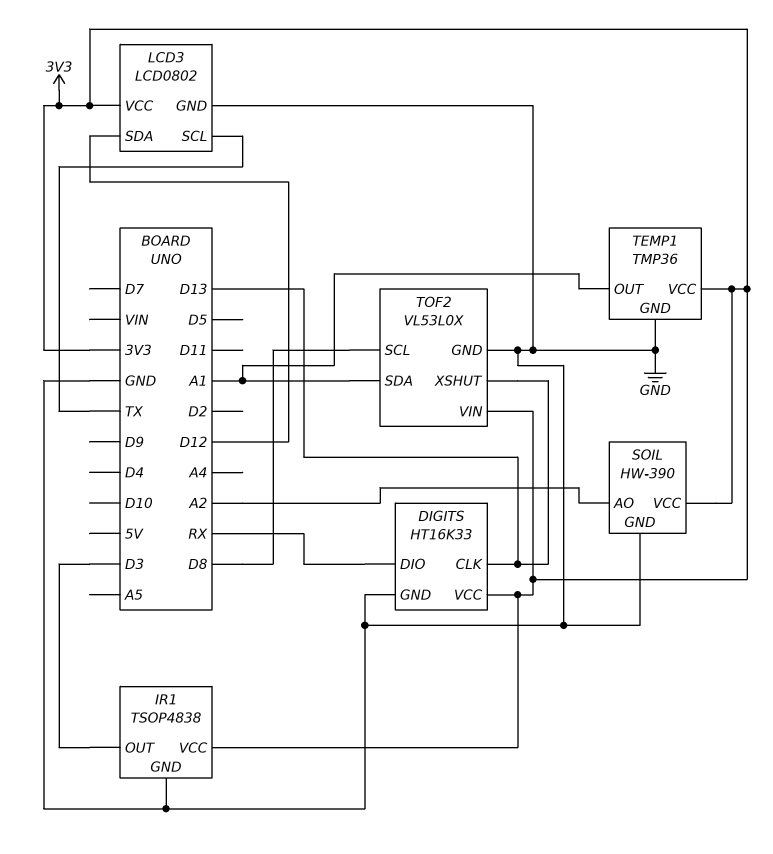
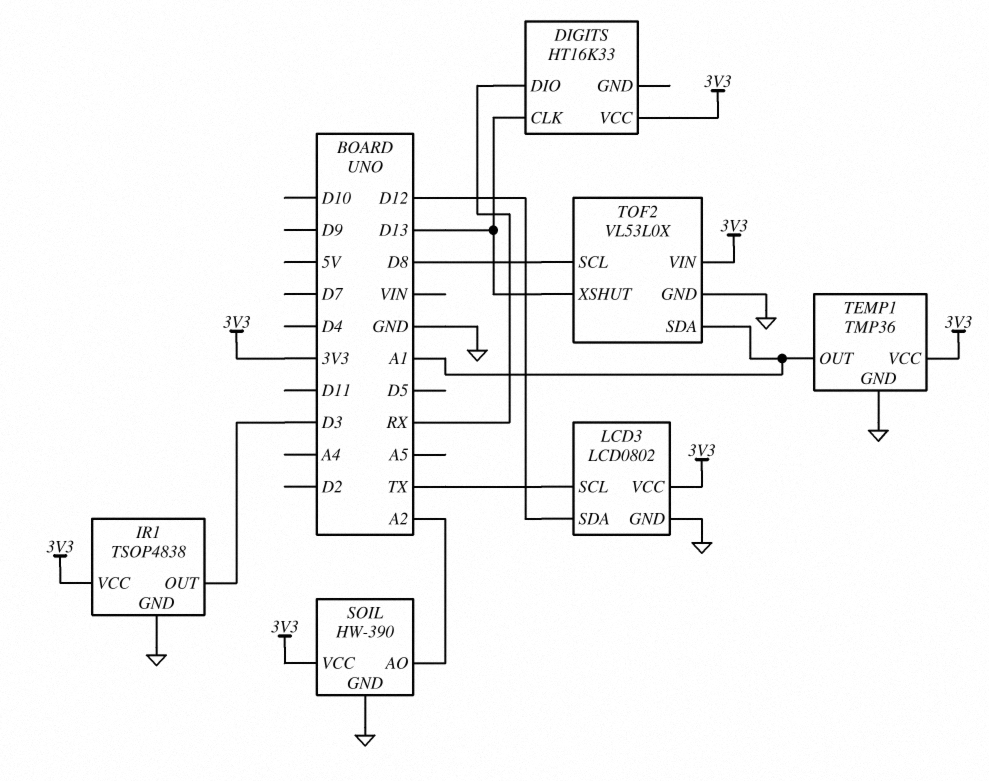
DIGITS pin GND: GND -> none

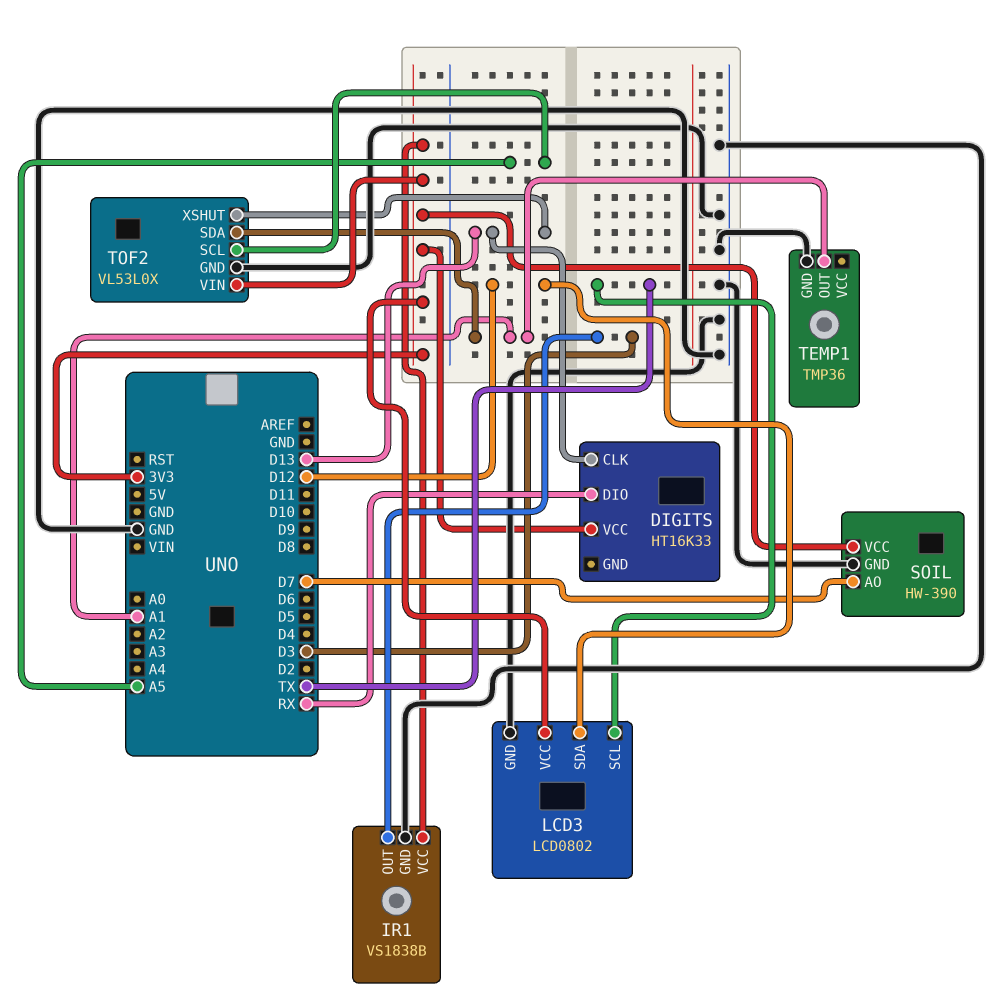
IR1: TSOP4838 -> VS1838B
SOIL pin AO: A2 -> D7
TEMP1 pin VCC: 3V3 -> none
TOF2 pin SCL: D8 -> A5

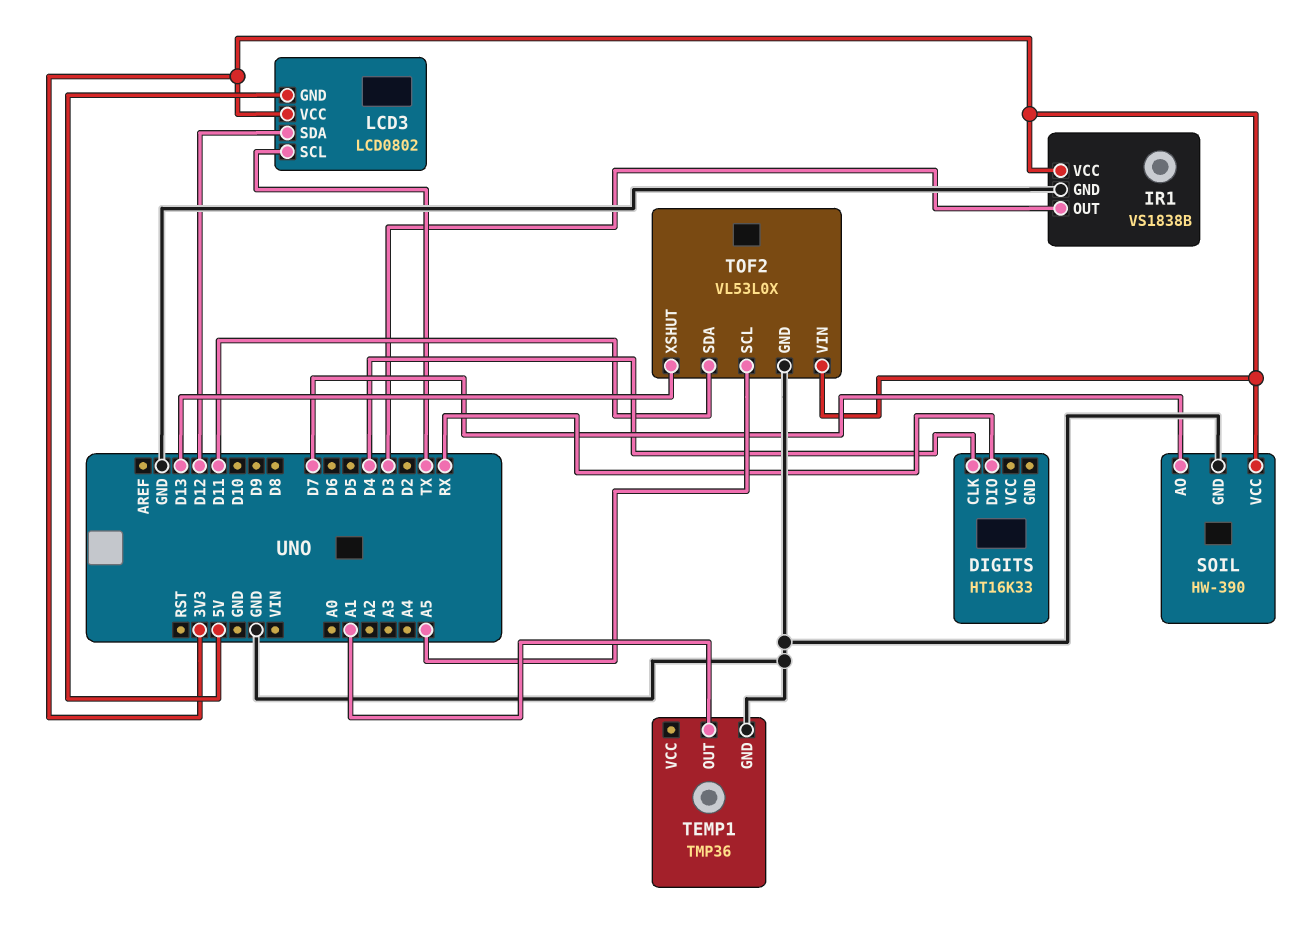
DIGITS pin CLK: D13 -> D4
DIGITS pin VCC: 3V3 -> none
LCD3 pin GND: GND -> 5V
TOF2 pin SDA: A1 -> D11

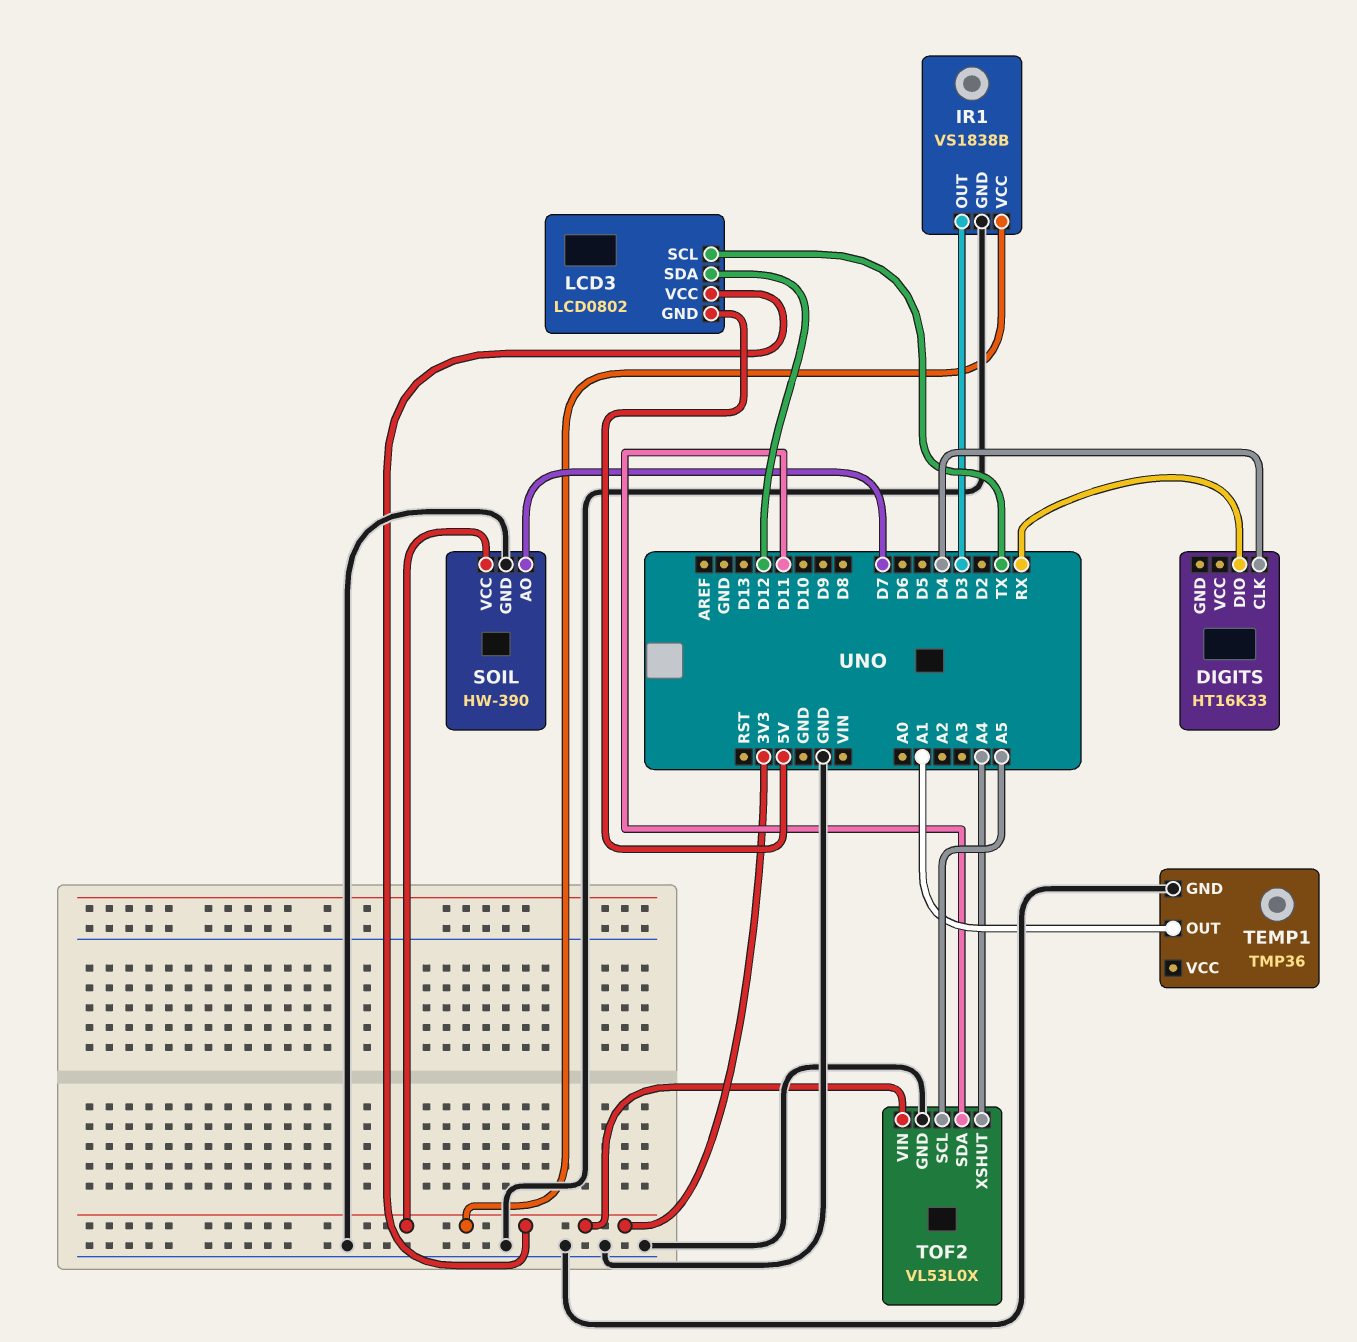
TOF2 pin XSHUT: D13 -> A4

